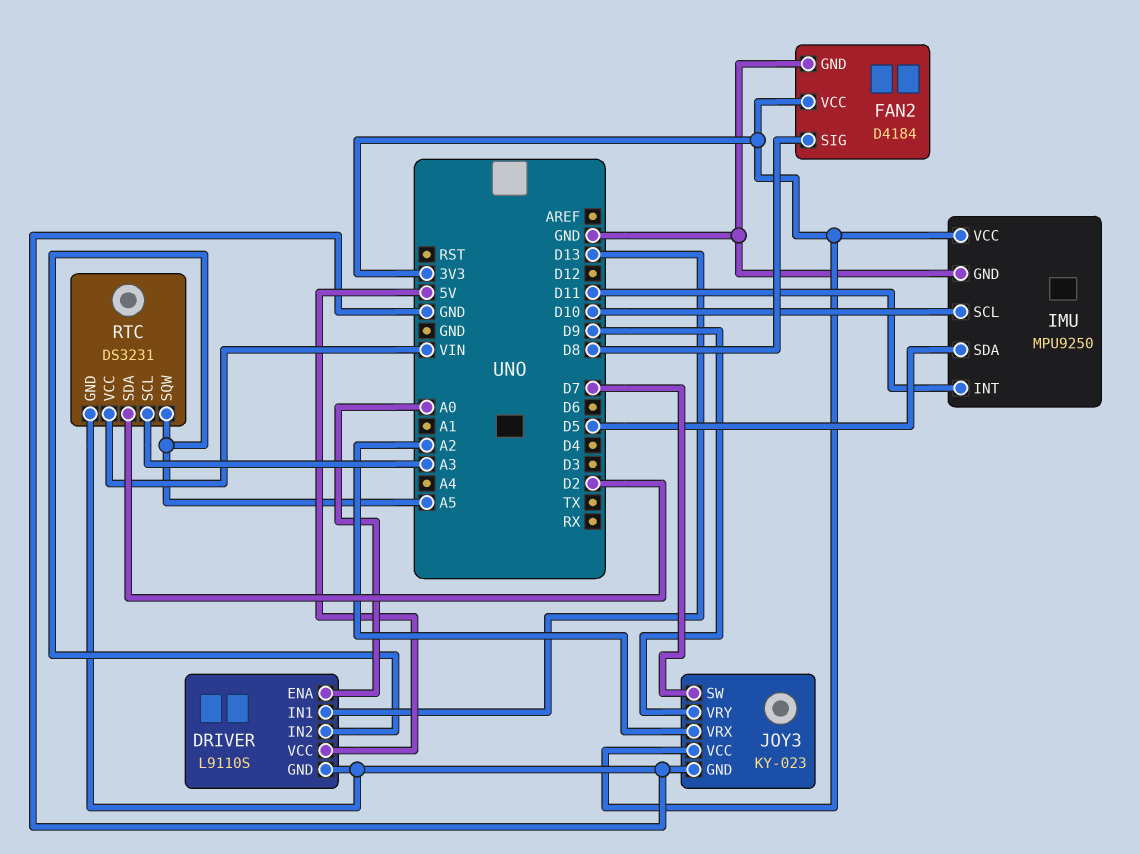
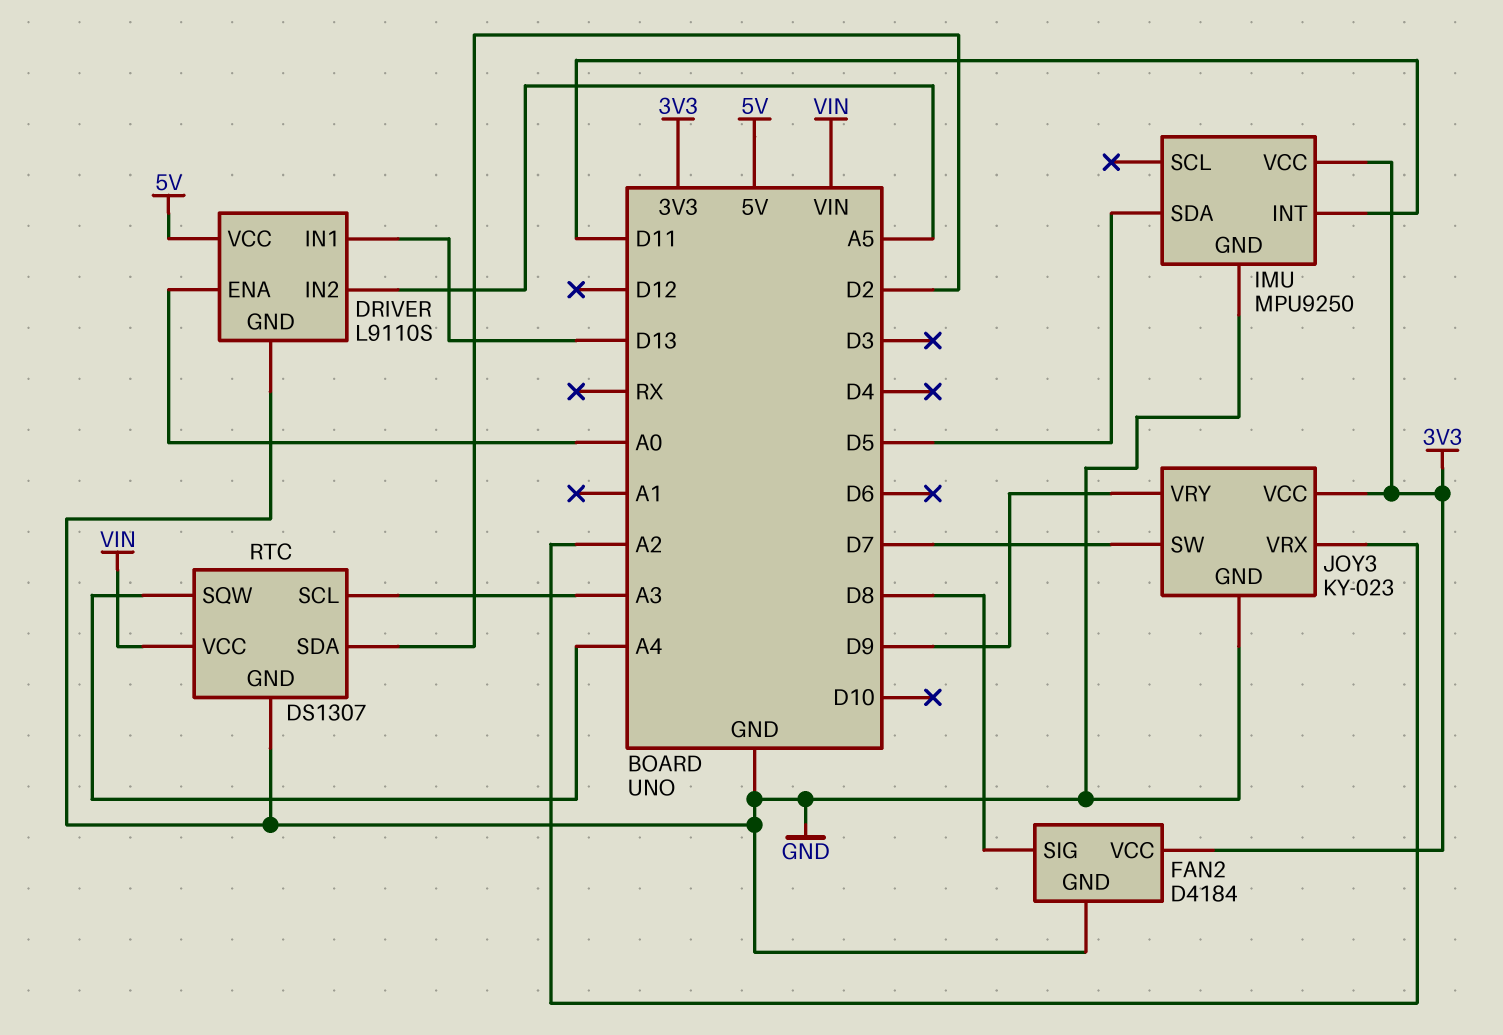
IMU pin SCL: D10 -> none
RTC: DS3231 -> DS1307
RTC pin SQW: A5 -> A4

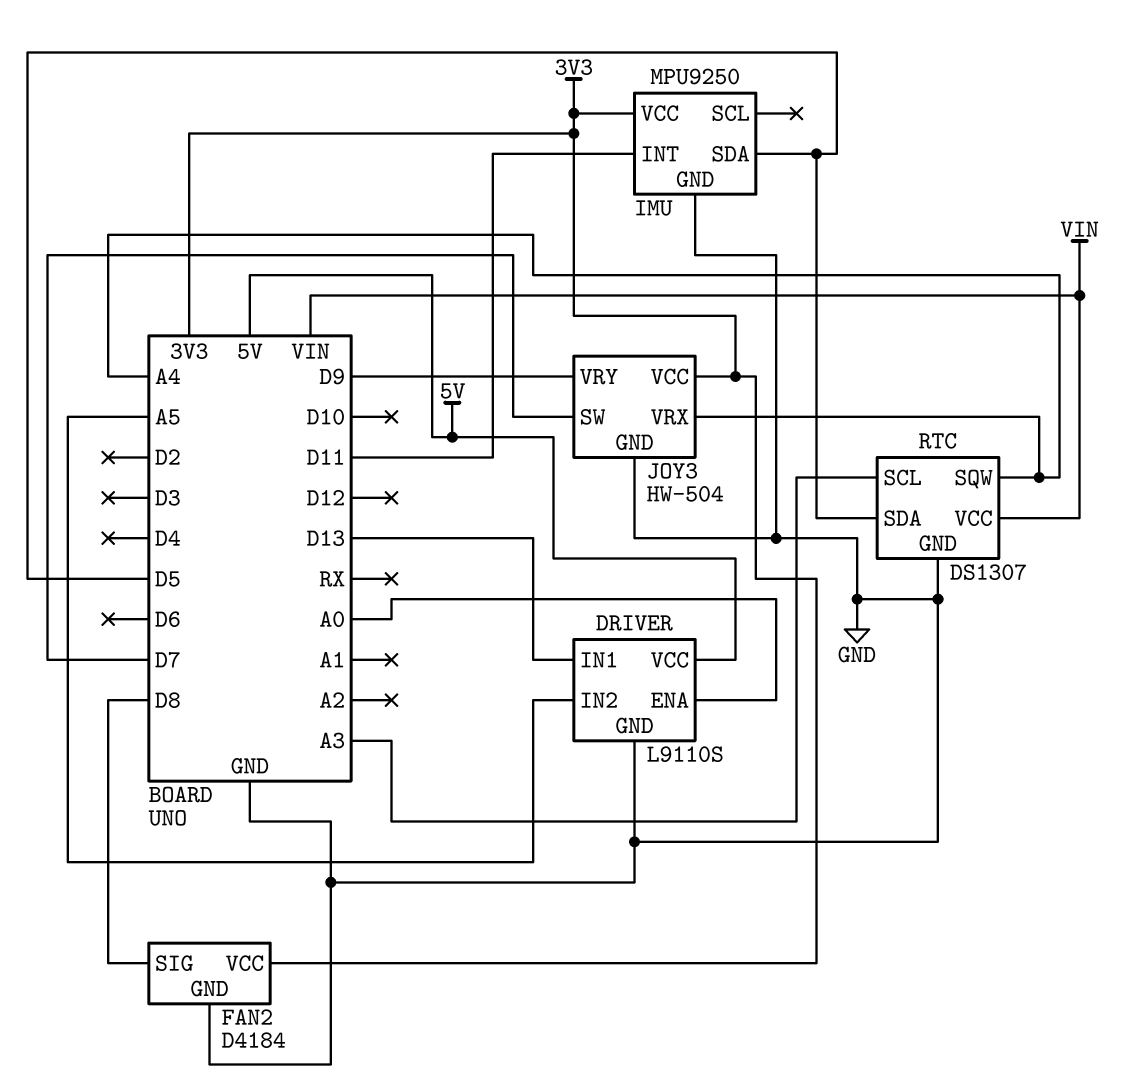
JOY3: KY-023 -> HW-504
JOY3 pin VRX: A2 -> A4
RTC pin SDA: D2 -> D5

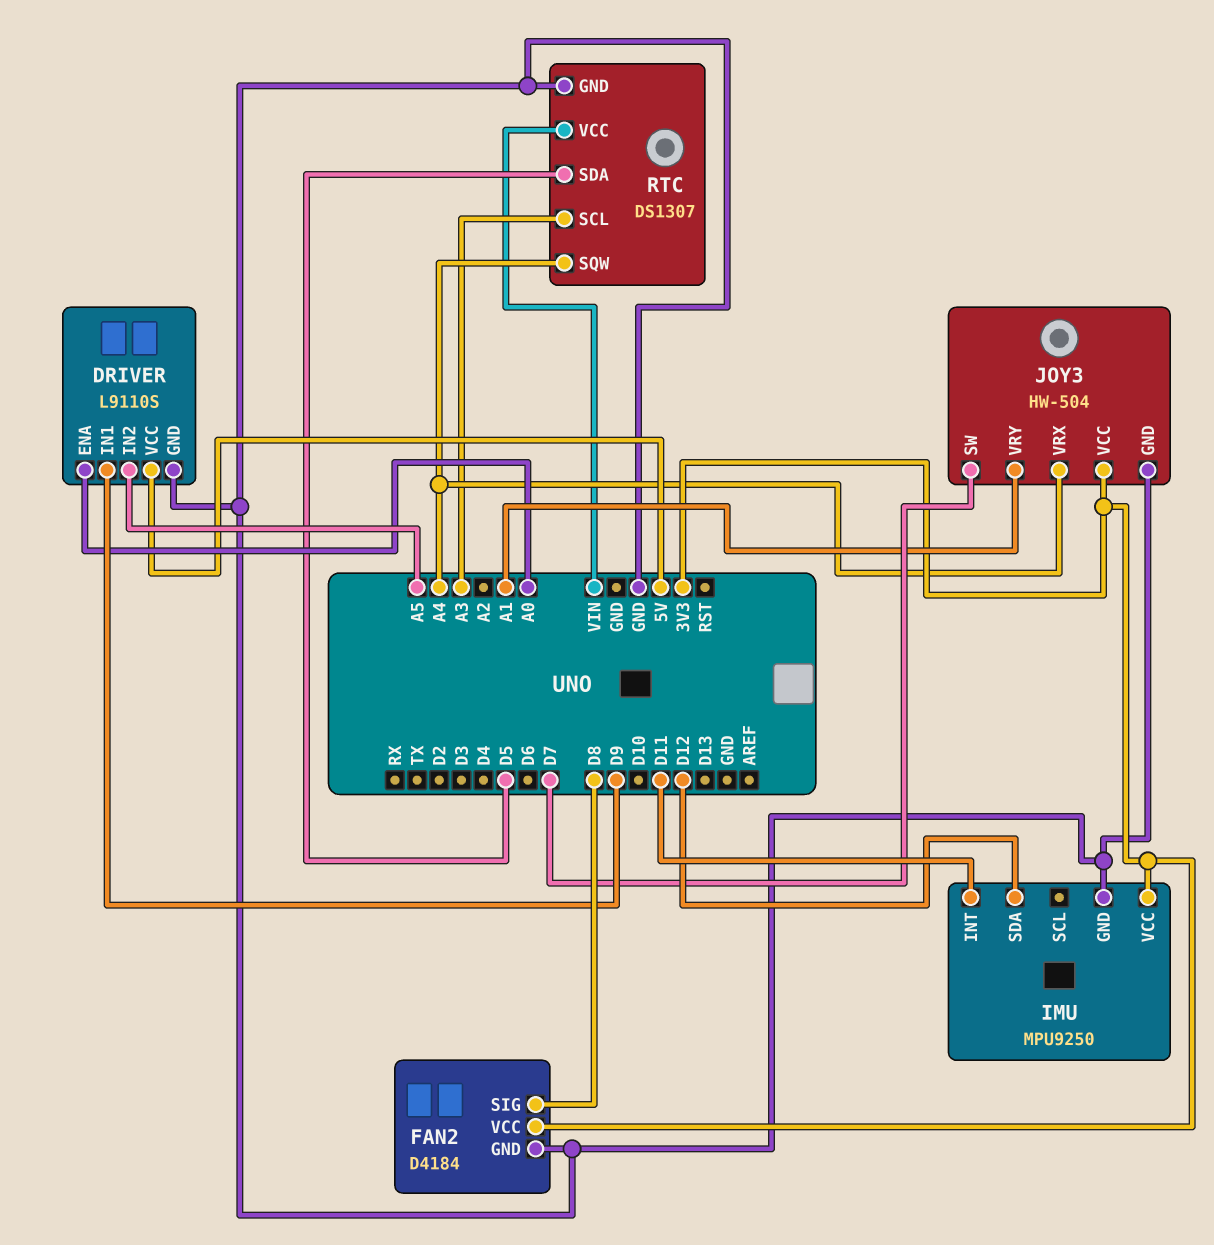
DRIVER pin IN1: D13 -> D9
IMU pin SDA: D5 -> D12
JOY3 pin VRY: D9 -> A1

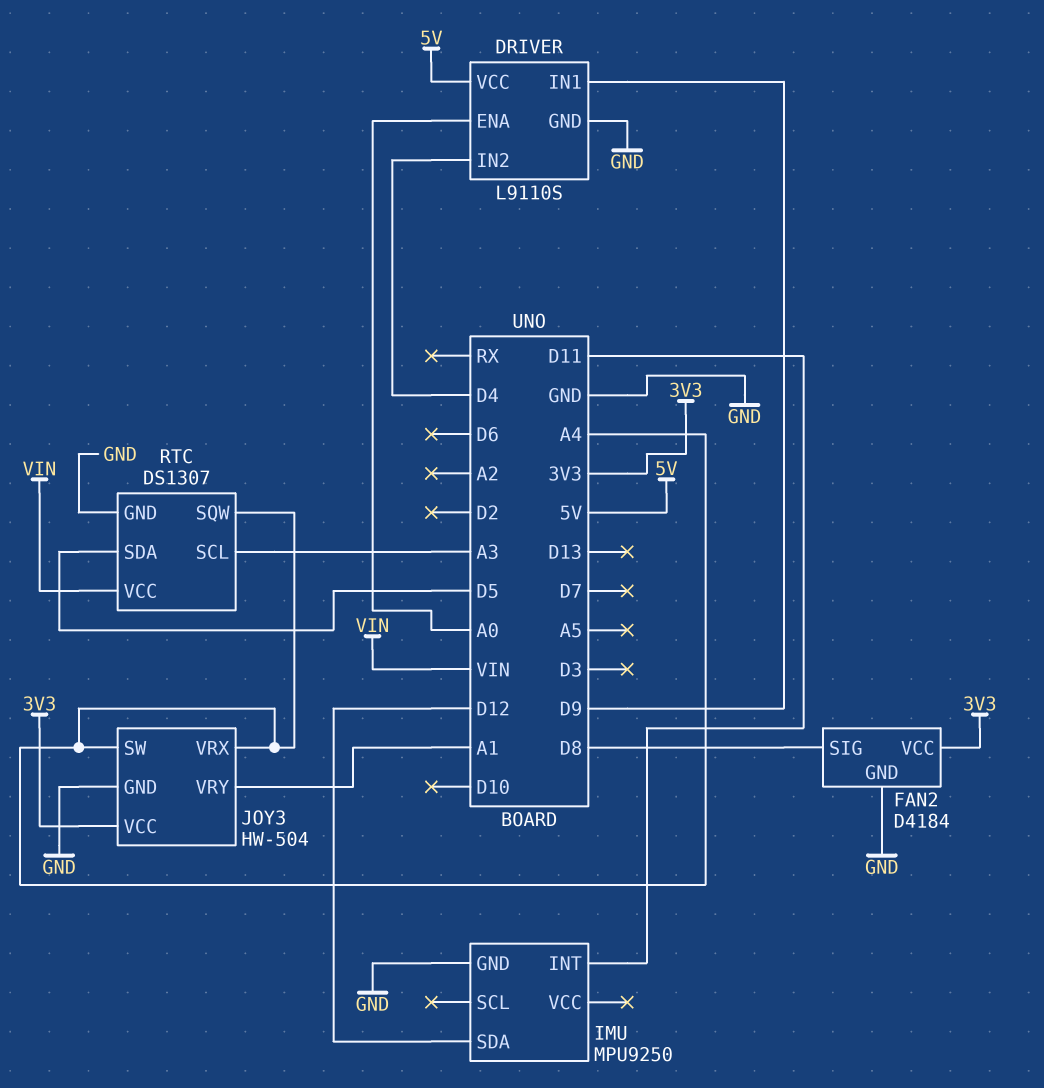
DRIVER pin IN2: A5 -> D4
IMU pin VCC: 3V3 -> none
JOY3 pin SW: D7 -> A4

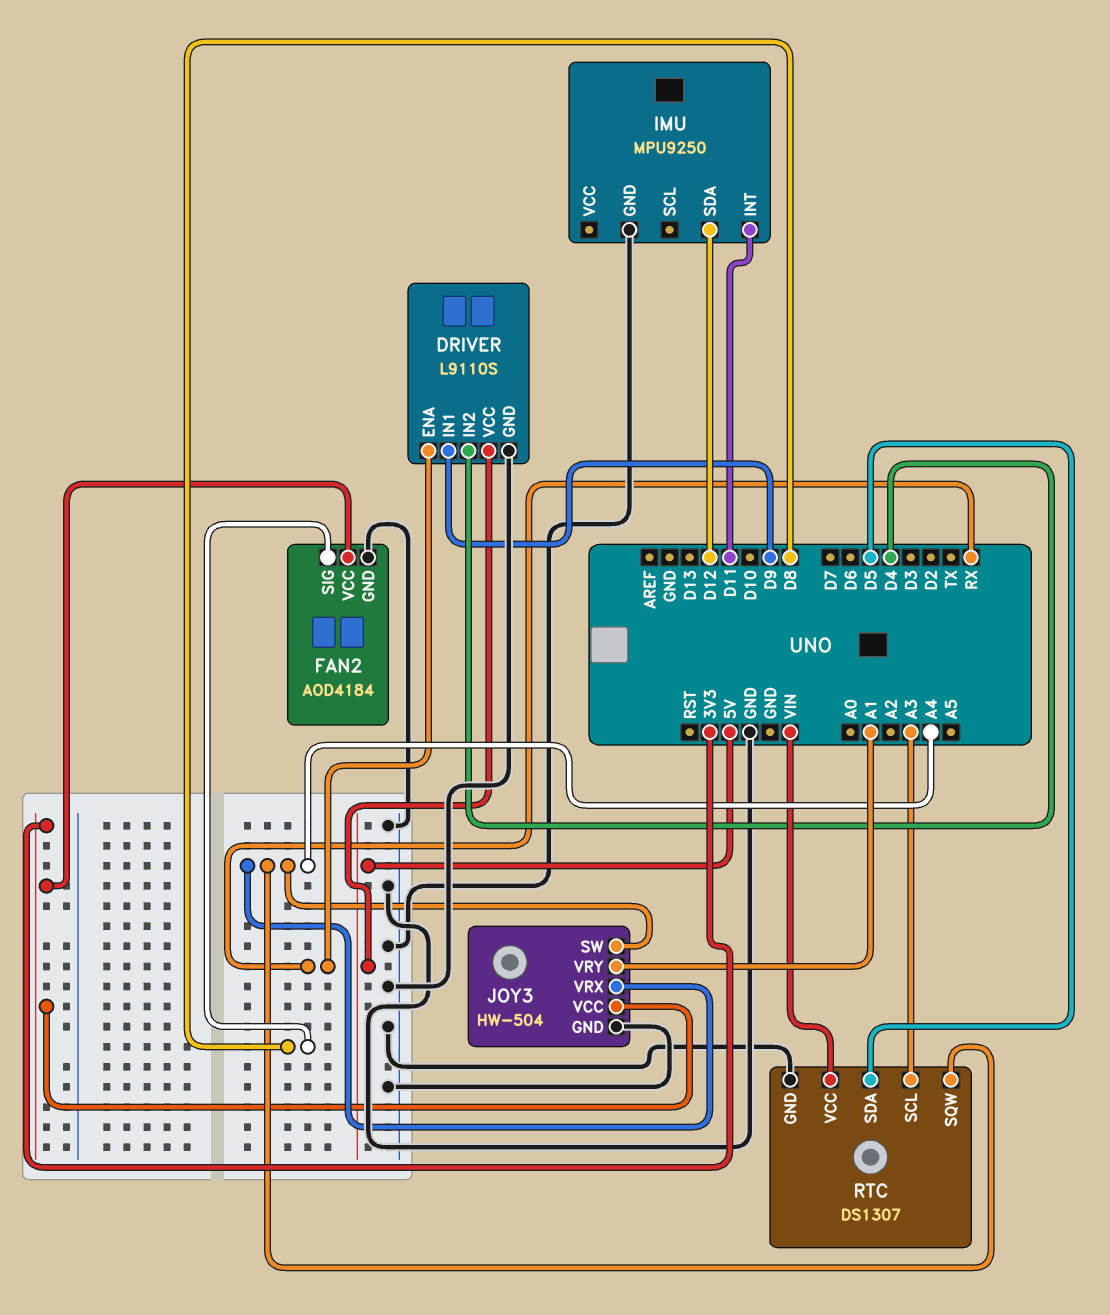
DRIVER pin ENA: A0 -> RX
FAN2: D4184 -> AOD4184

